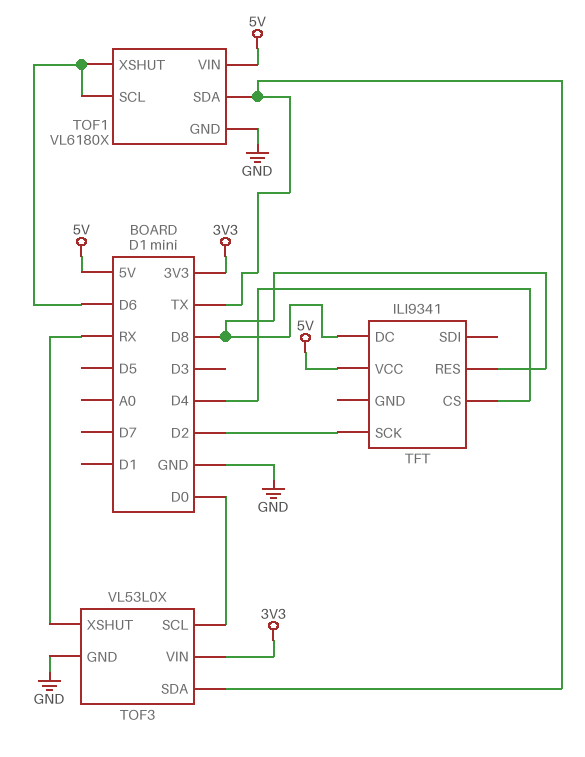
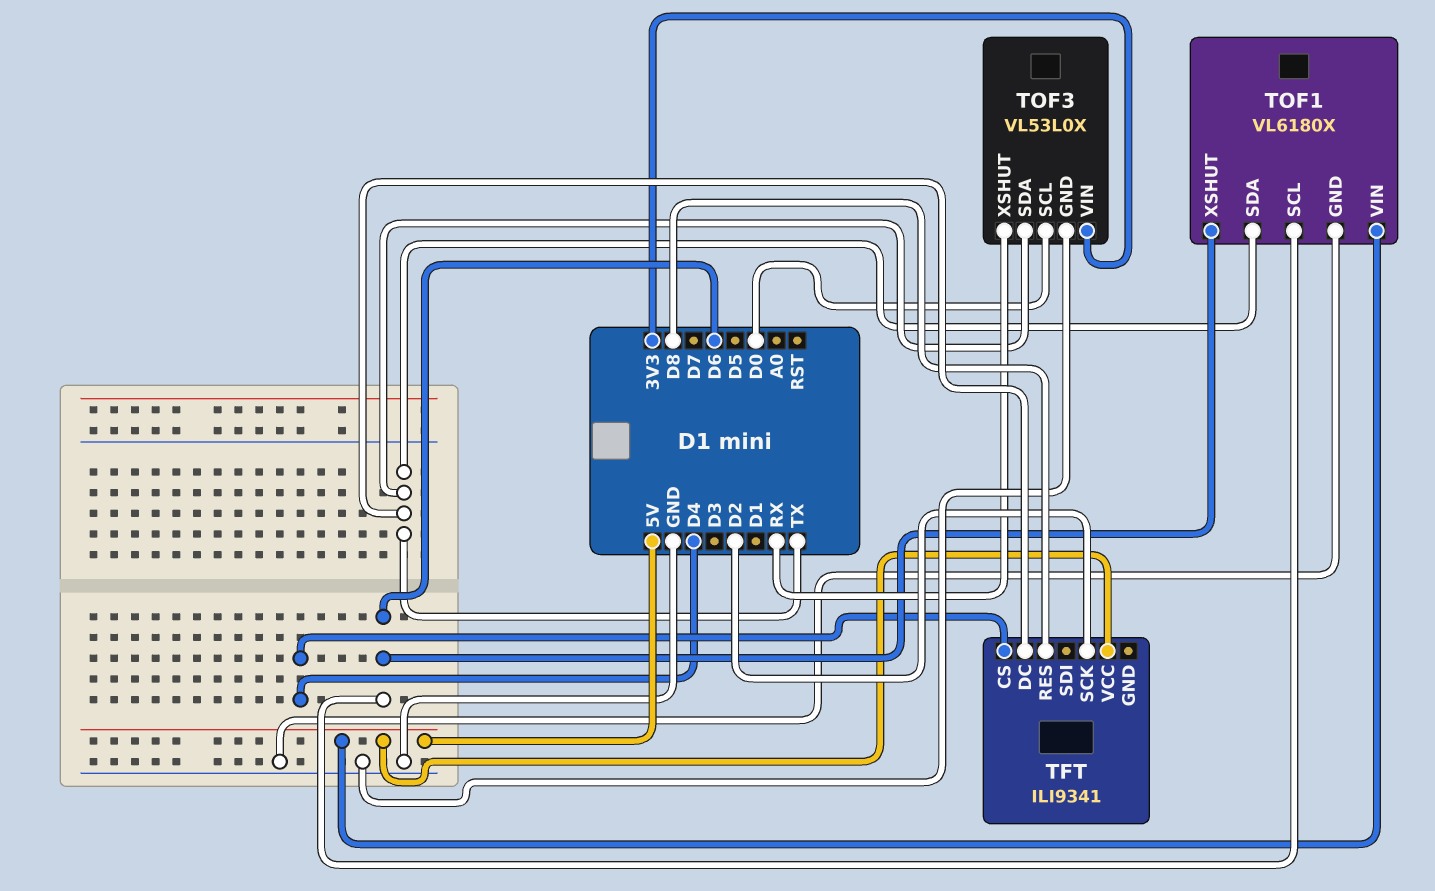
TFT pin DC: D8 -> TX

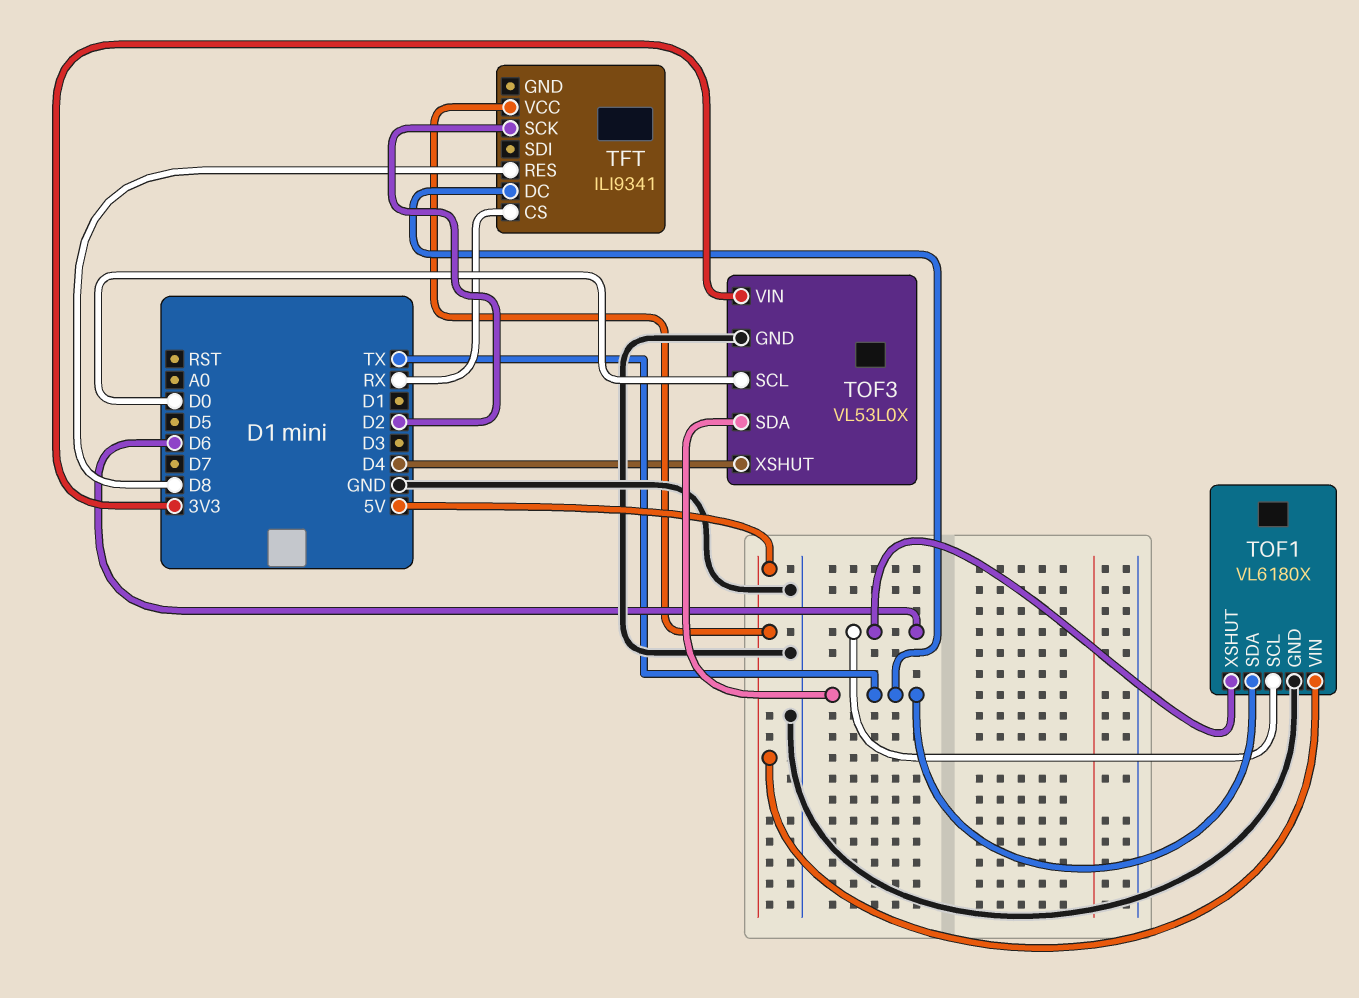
TFT pin CS: D4 -> RX
TOF3 pin XSHUT: RX -> D4

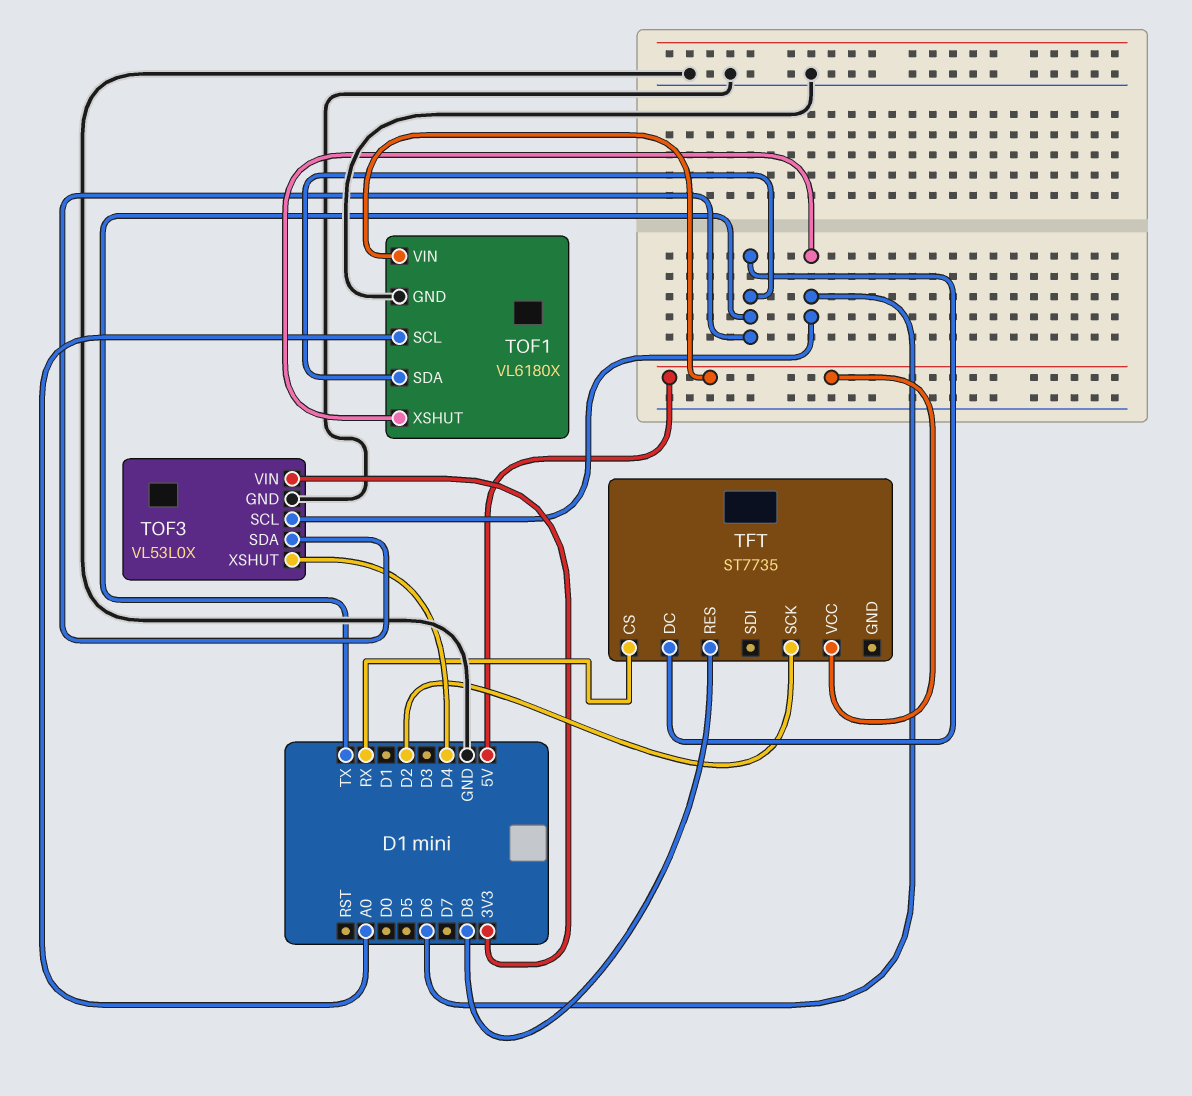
TFT: ILI9341 -> ST7735
TOF1 pin SCL: D6 -> A0
TOF3 pin SCL: D0 -> D6

